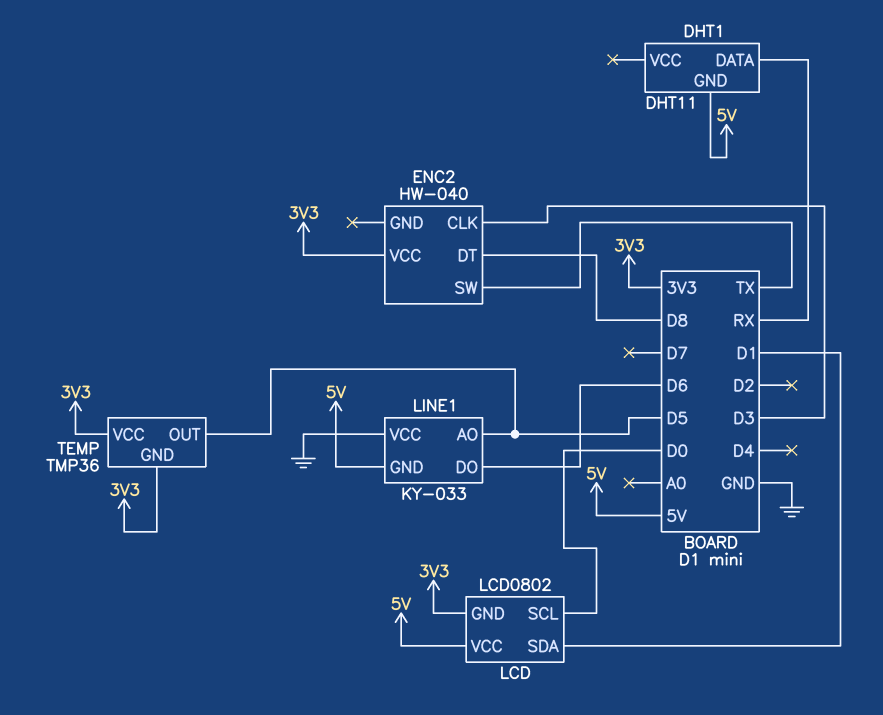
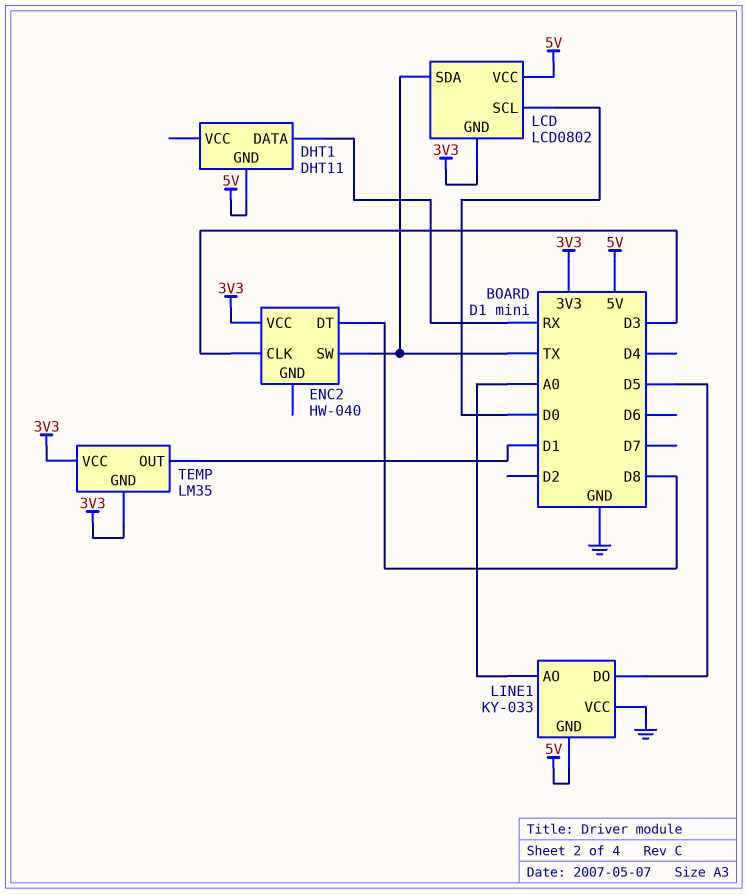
LCD pin SDA: D1 -> TX
LINE1 pin AO: D5 -> A0
LINE1 pin DO: D6 -> D5
TEMP: TMP36 -> LM35
TEMP pin OUT: D5 -> D1

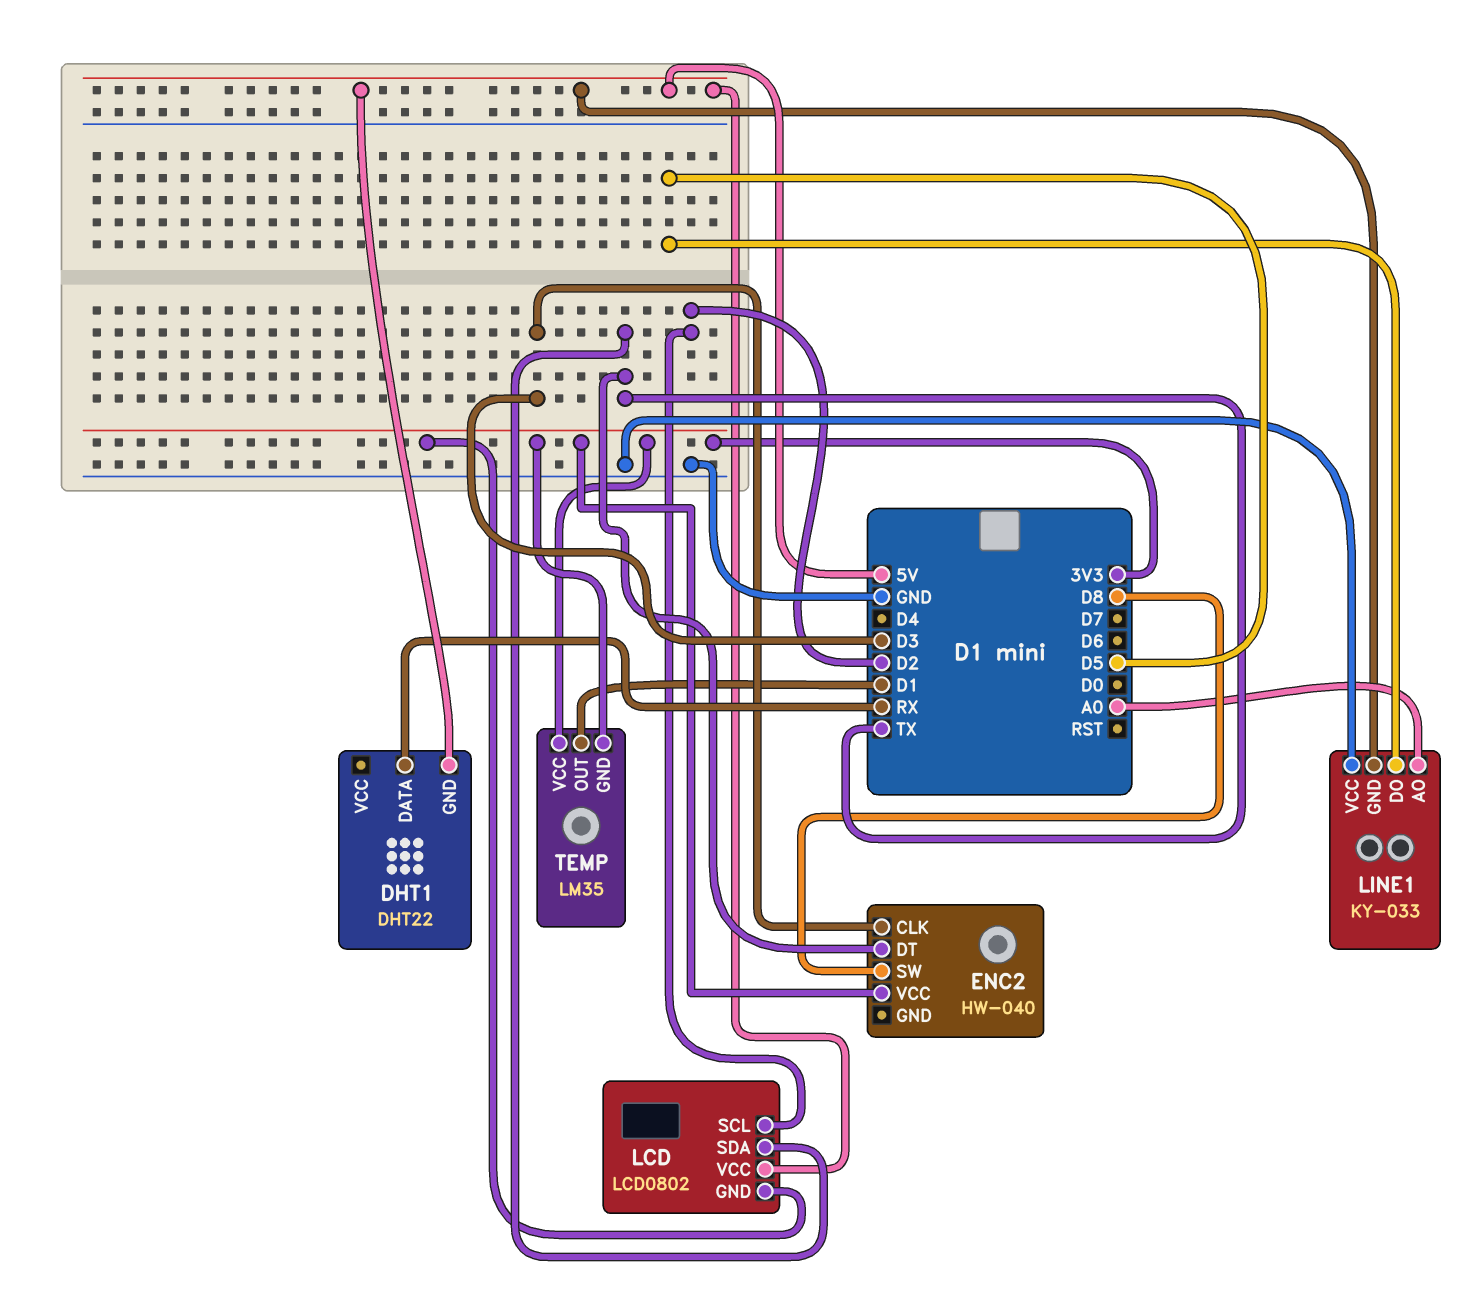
DHT1: DHT11 -> DHT22
ENC2 pin DT: D8 -> TX
ENC2 pin SW: TX -> D8
LCD pin SCL: D0 -> D2

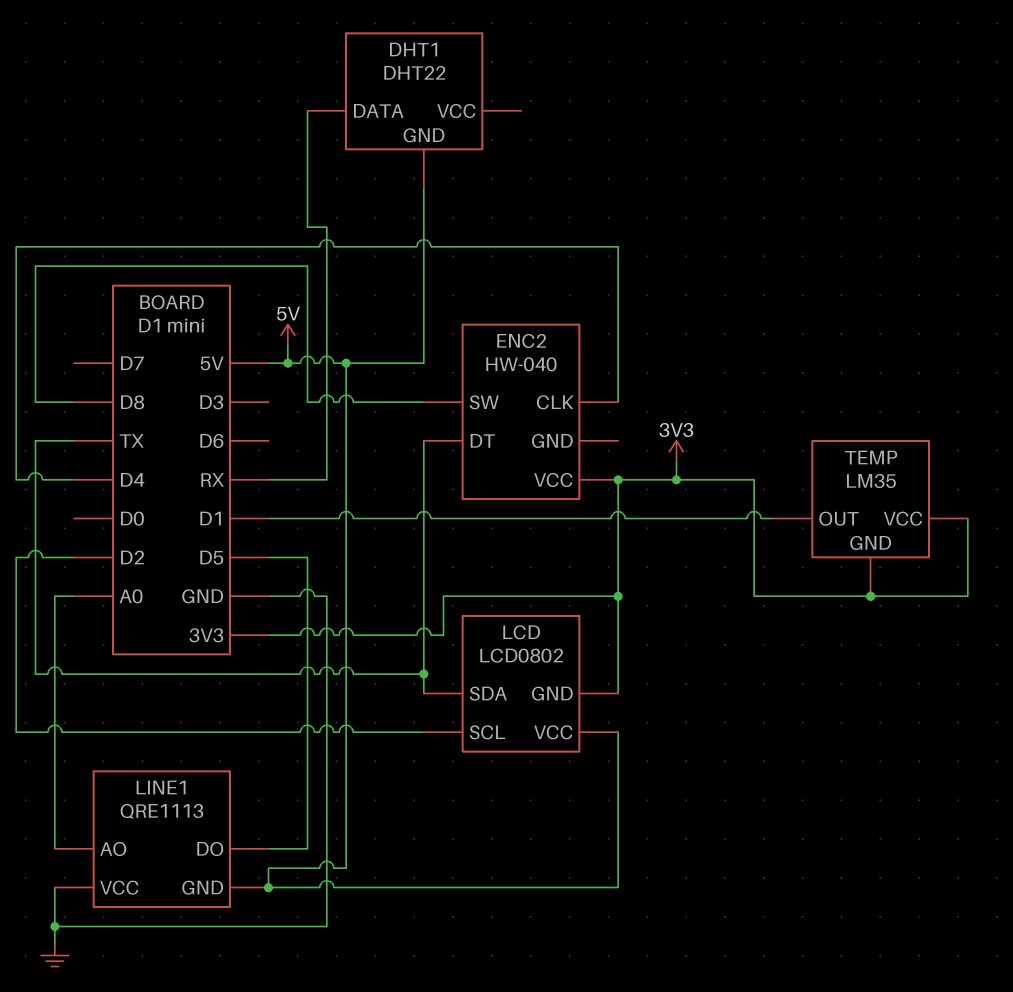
ENC2 pin CLK: D3 -> D4
LINE1: KY-033 -> QRE1113

